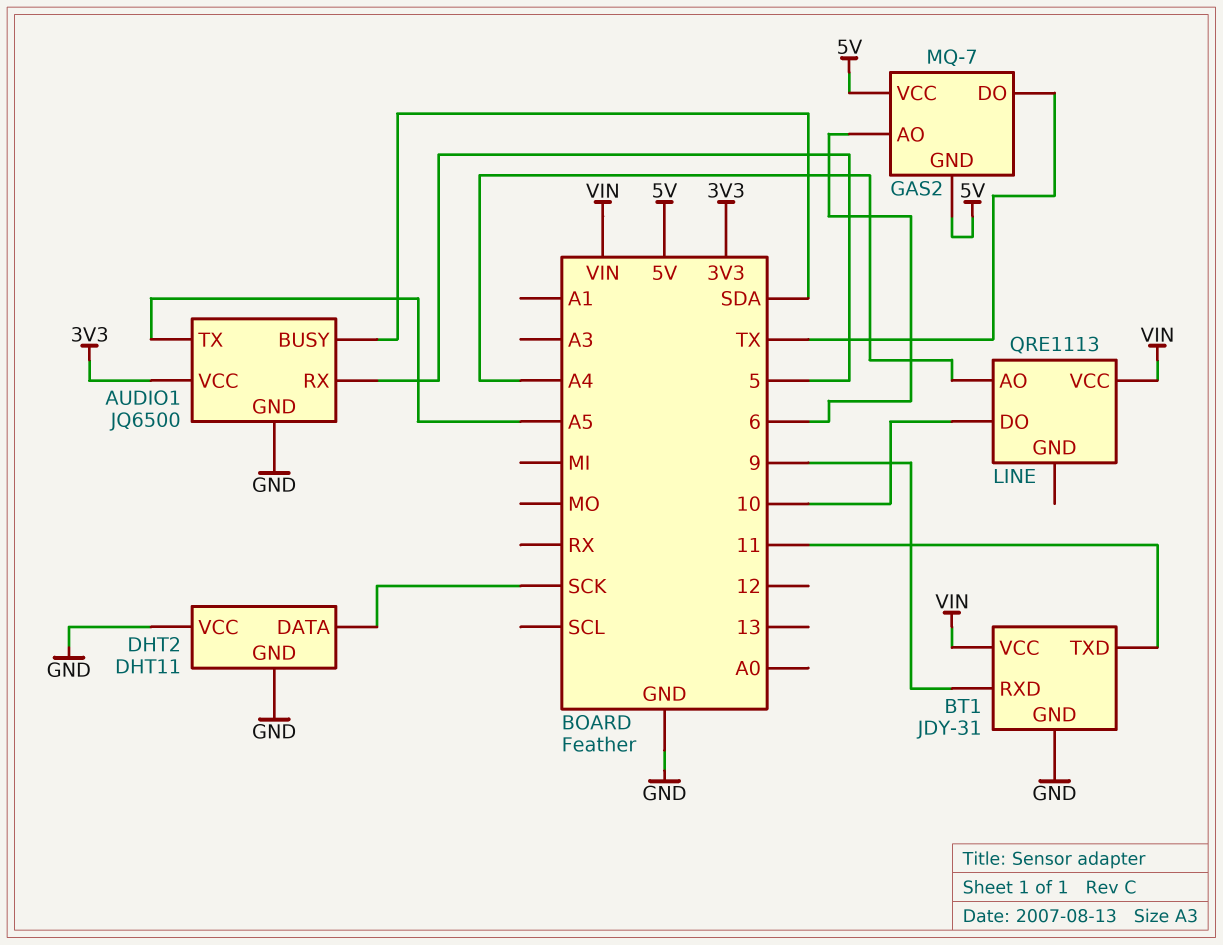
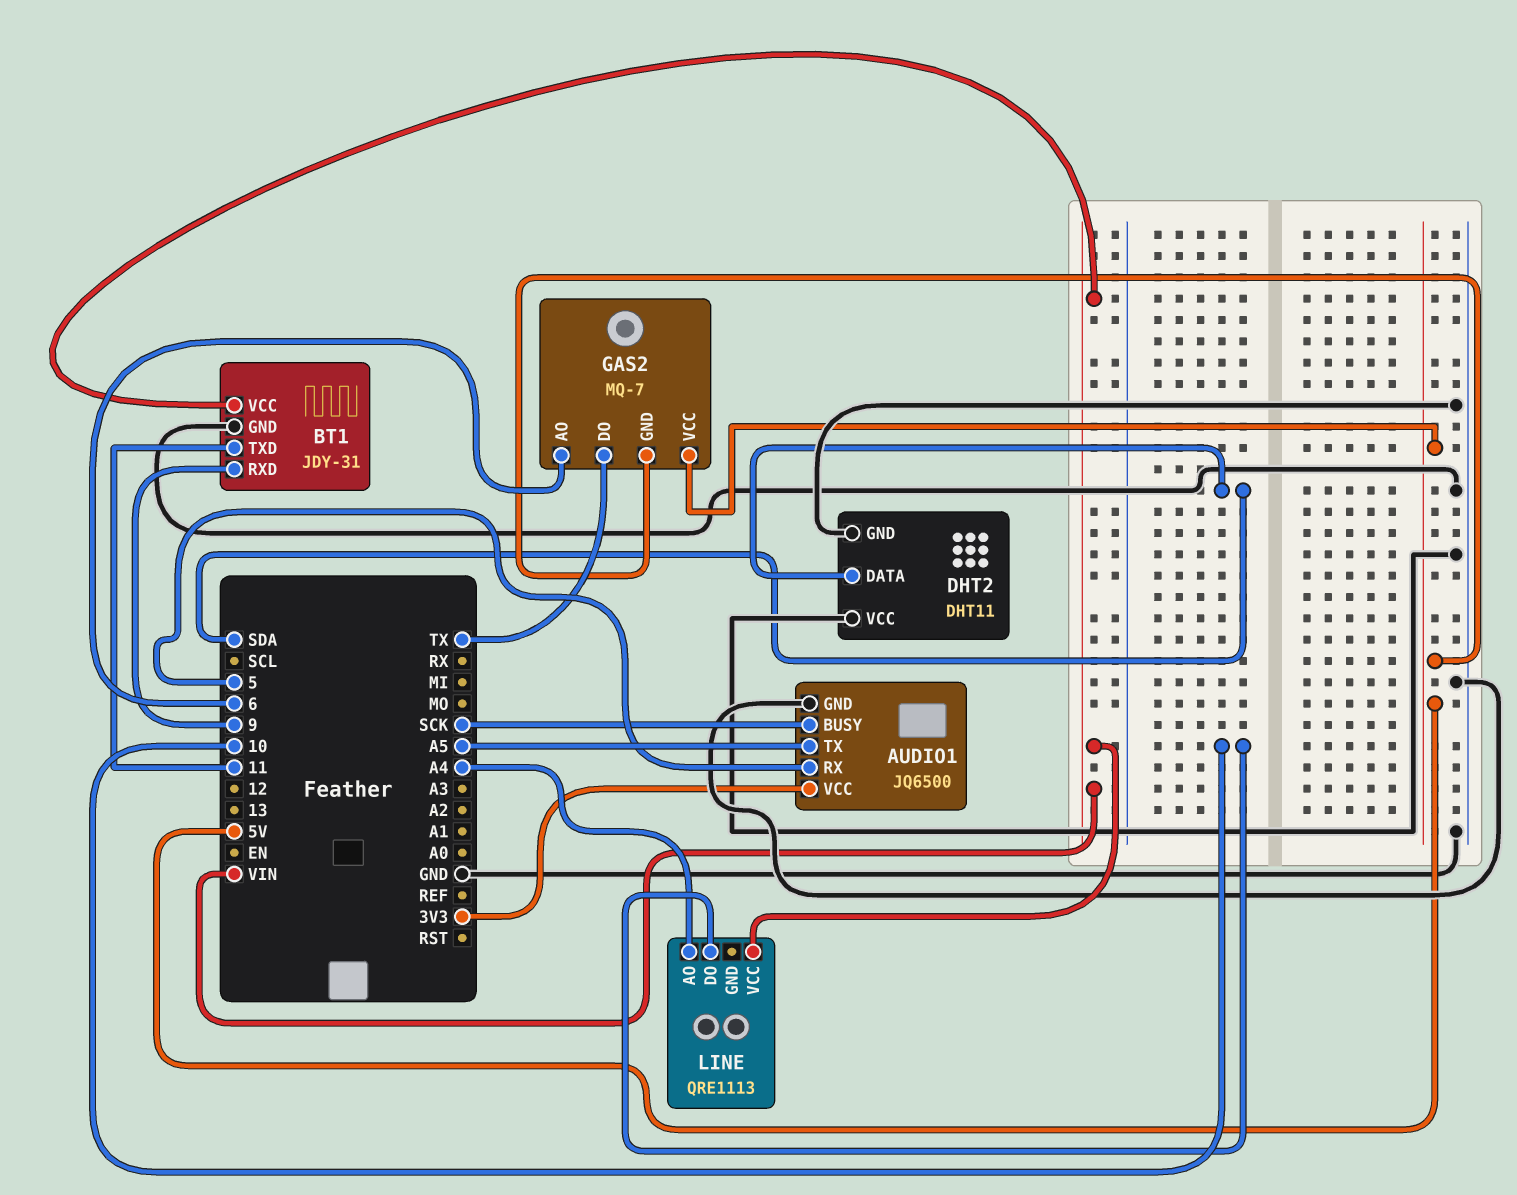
AUDIO1 pin BUSY: SDA -> SCK
DHT2 pin DATA: SCK -> SDA

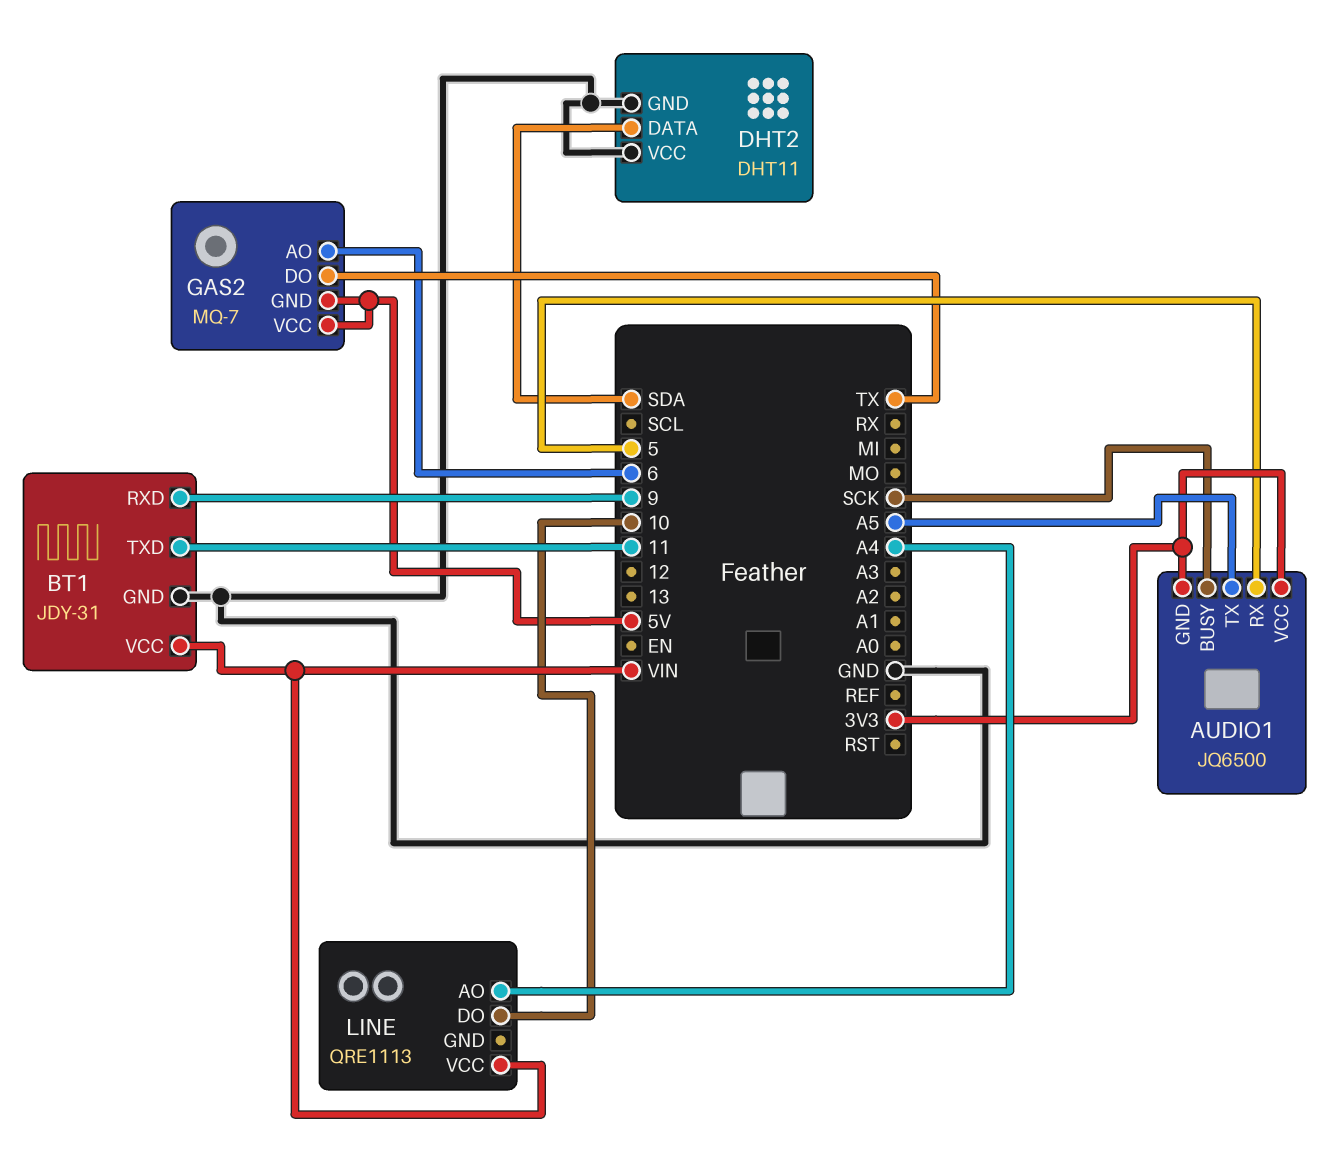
AUDIO1 pin GND: GND -> 3V3

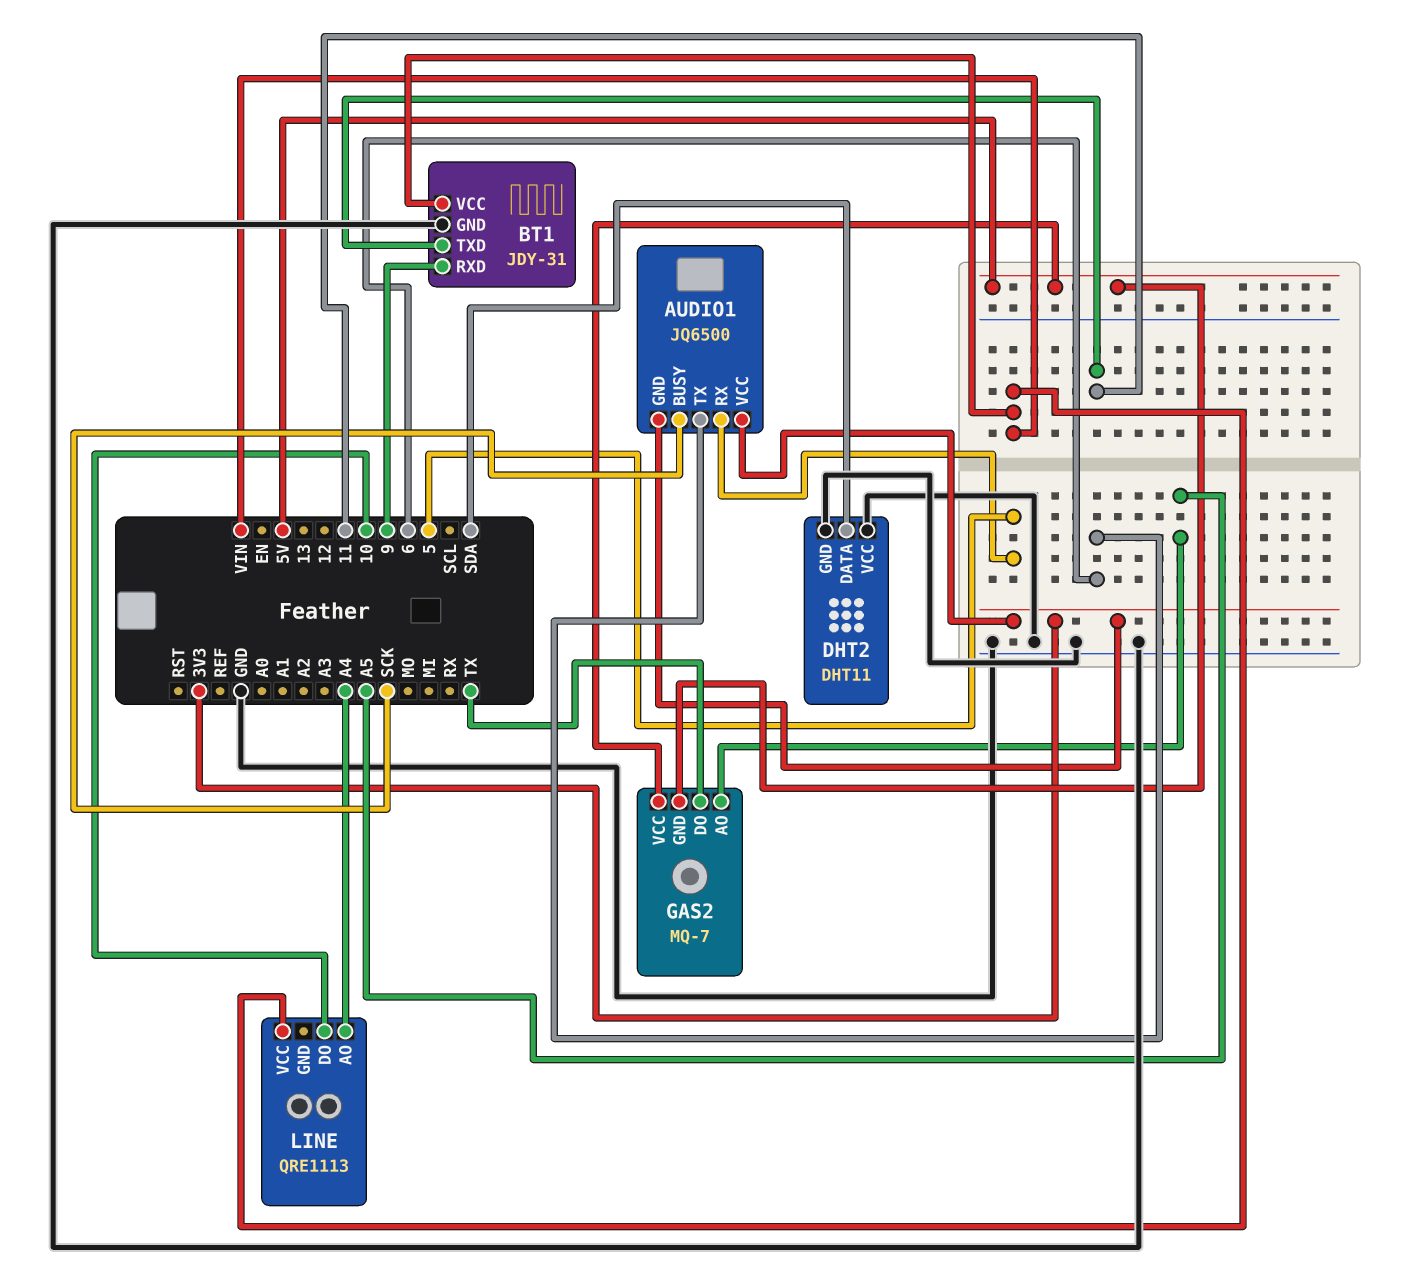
AUDIO1 pin TX: A5 -> 6
GAS2 pin AO: 6 -> A5

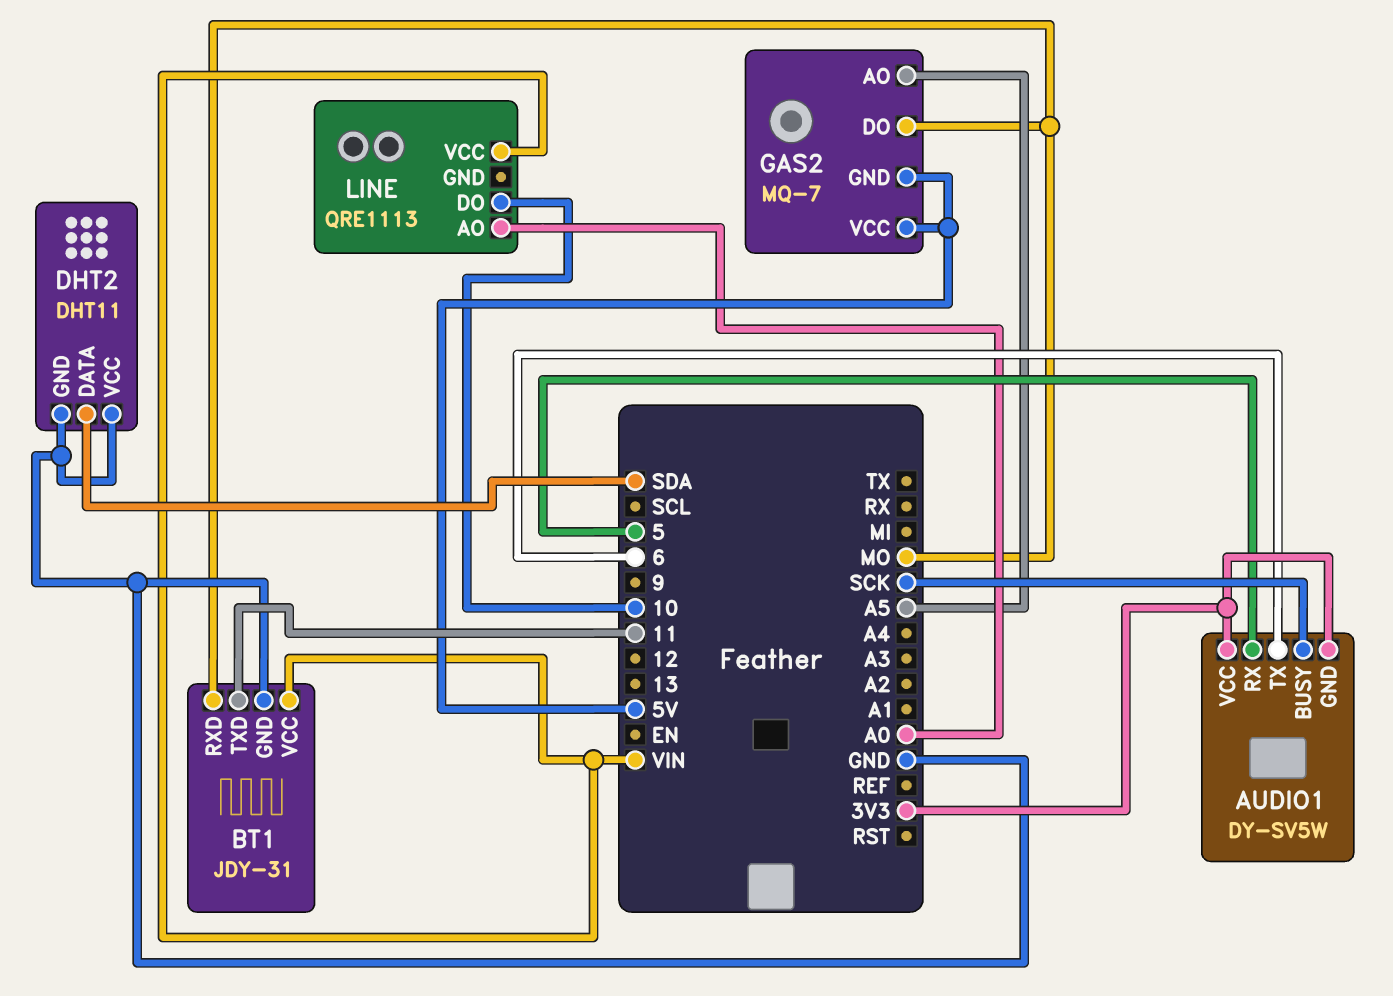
AUDIO1: JQ6500 -> DY-SV5W
BT1 pin RXD: 9 -> MO
GAS2 pin DO: TX -> MO
LINE pin AO: A4 -> A0

